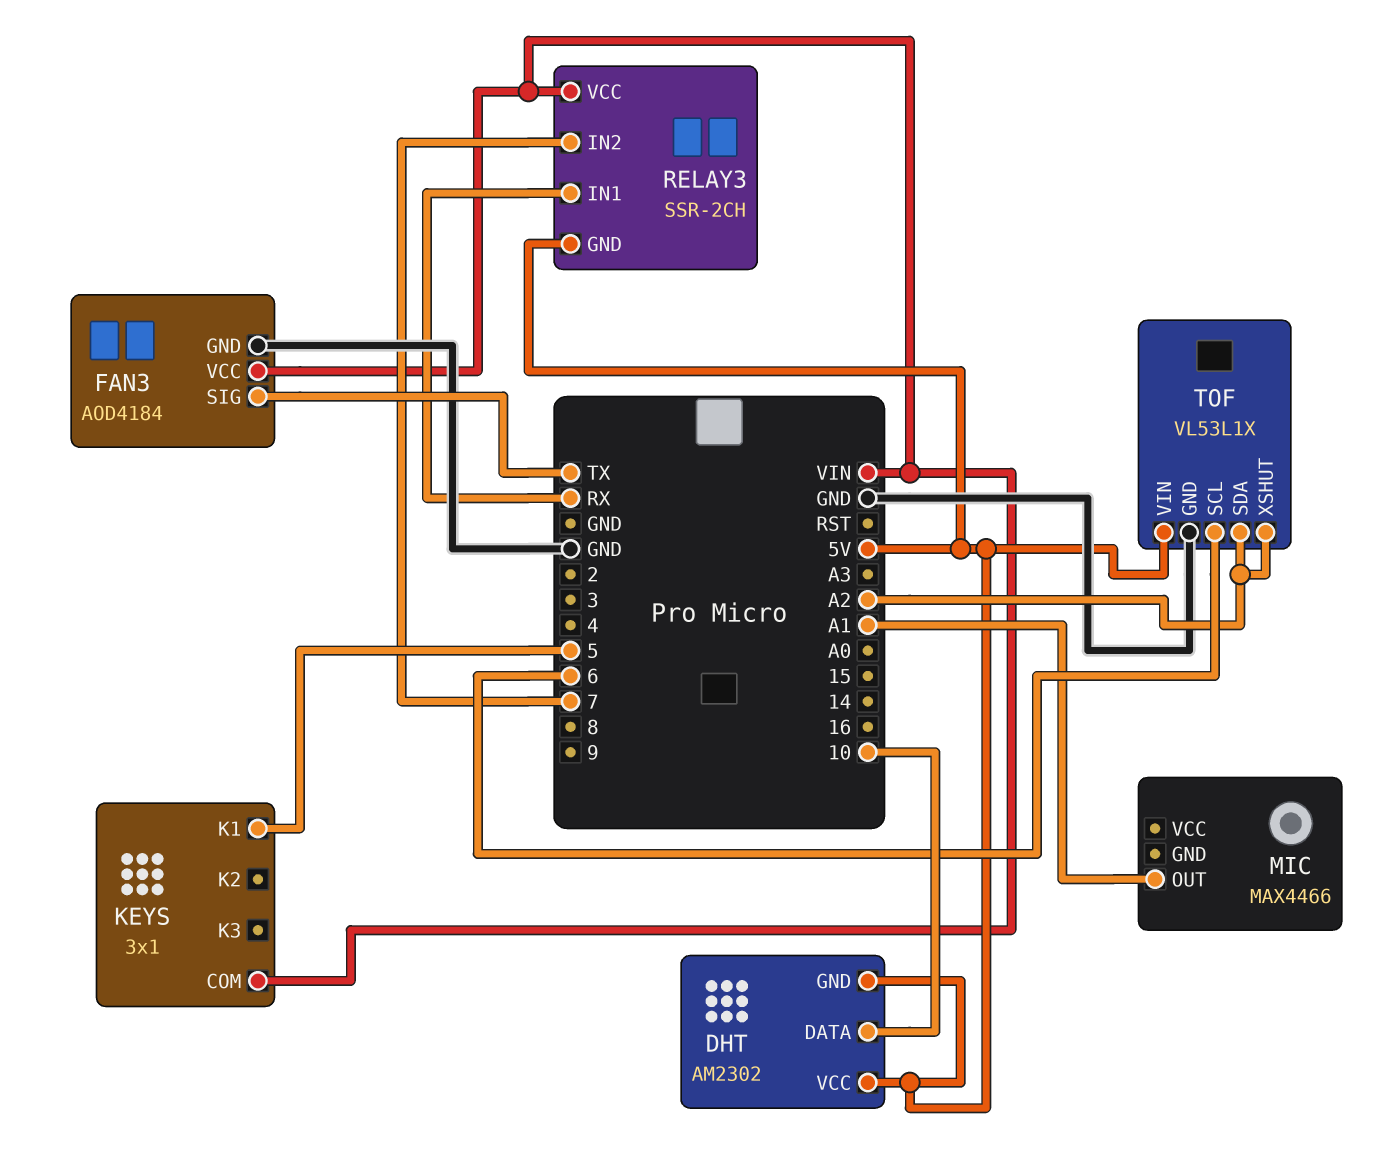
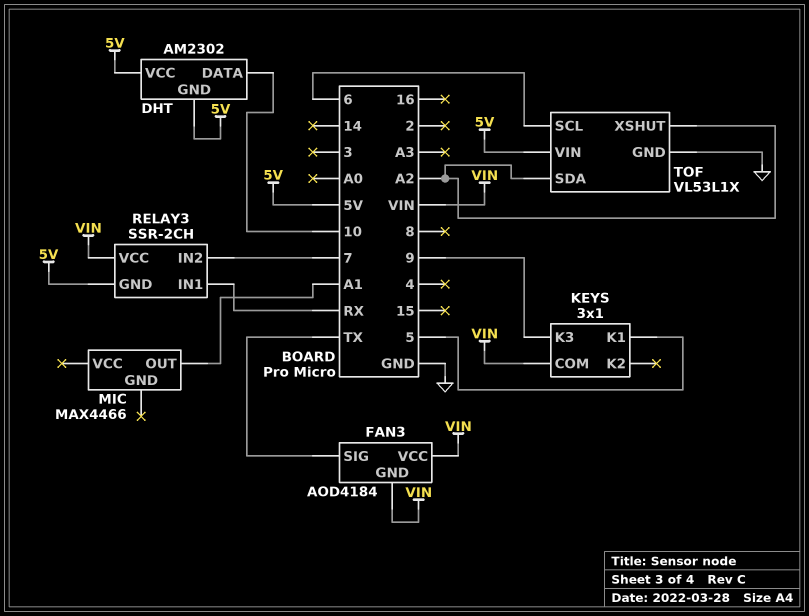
FAN3 pin GND: GND -> VIN
KEYS pin K3: none -> 9

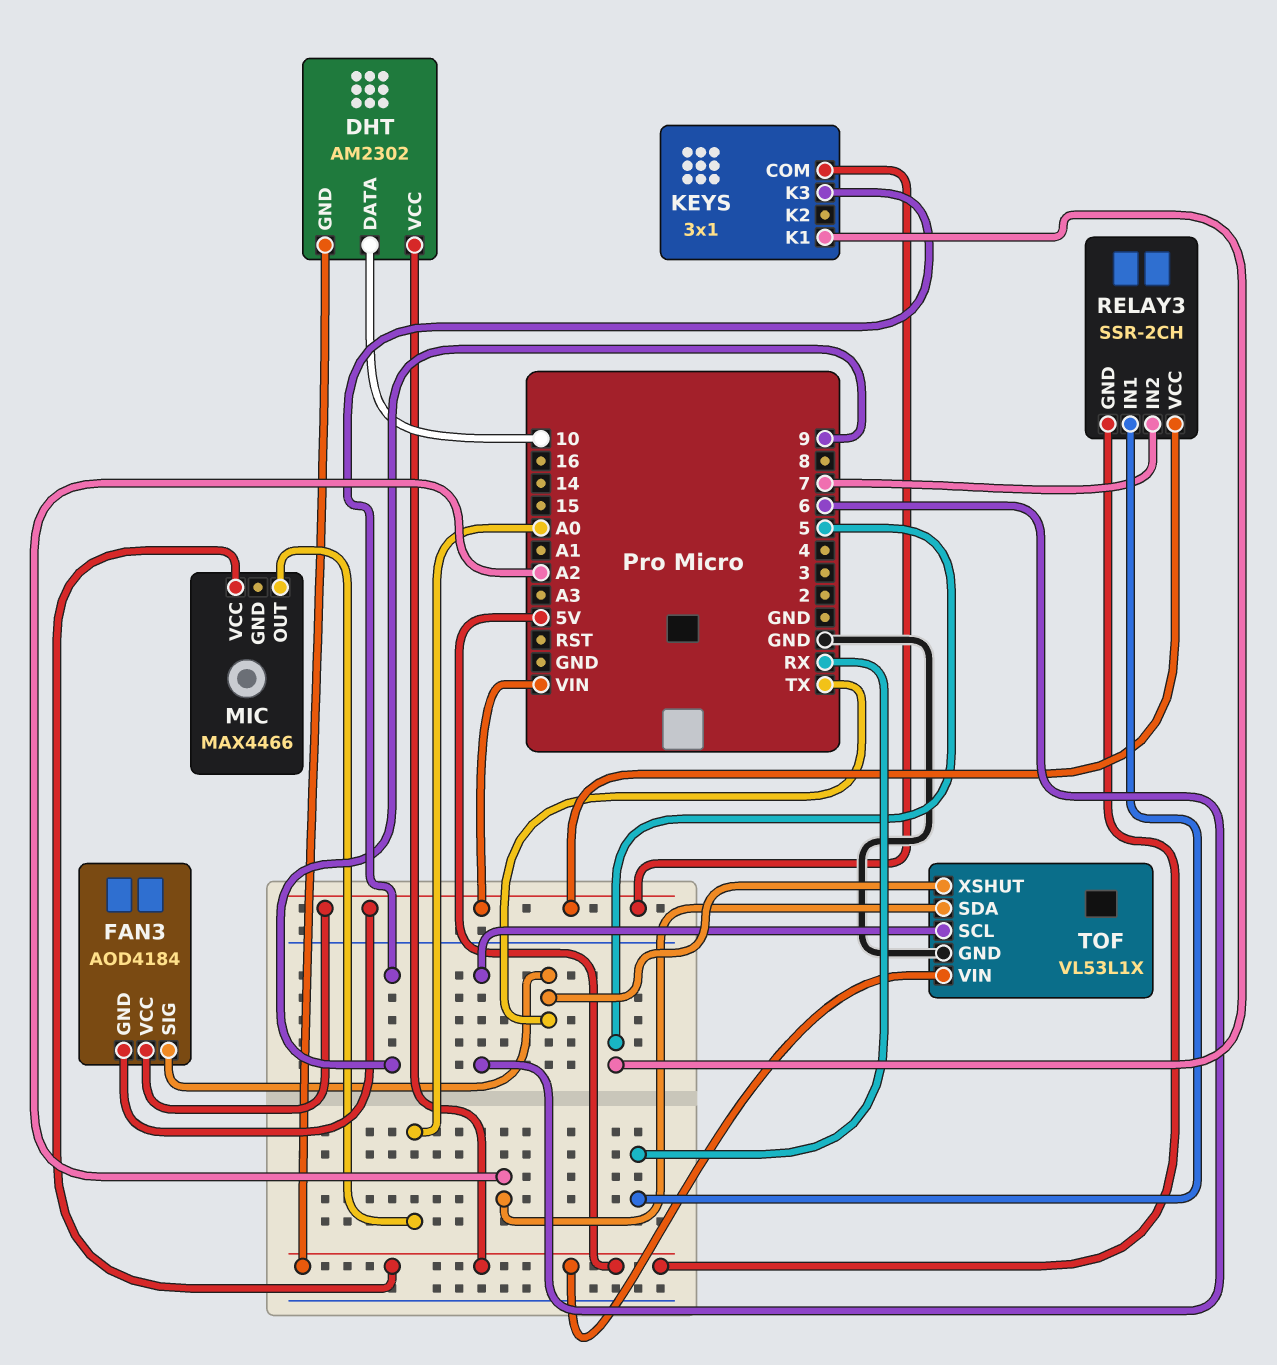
MIC pin OUT: A1 -> A0
MIC pin VCC: none -> 5V
TOF pin XSHUT: A2 -> TX

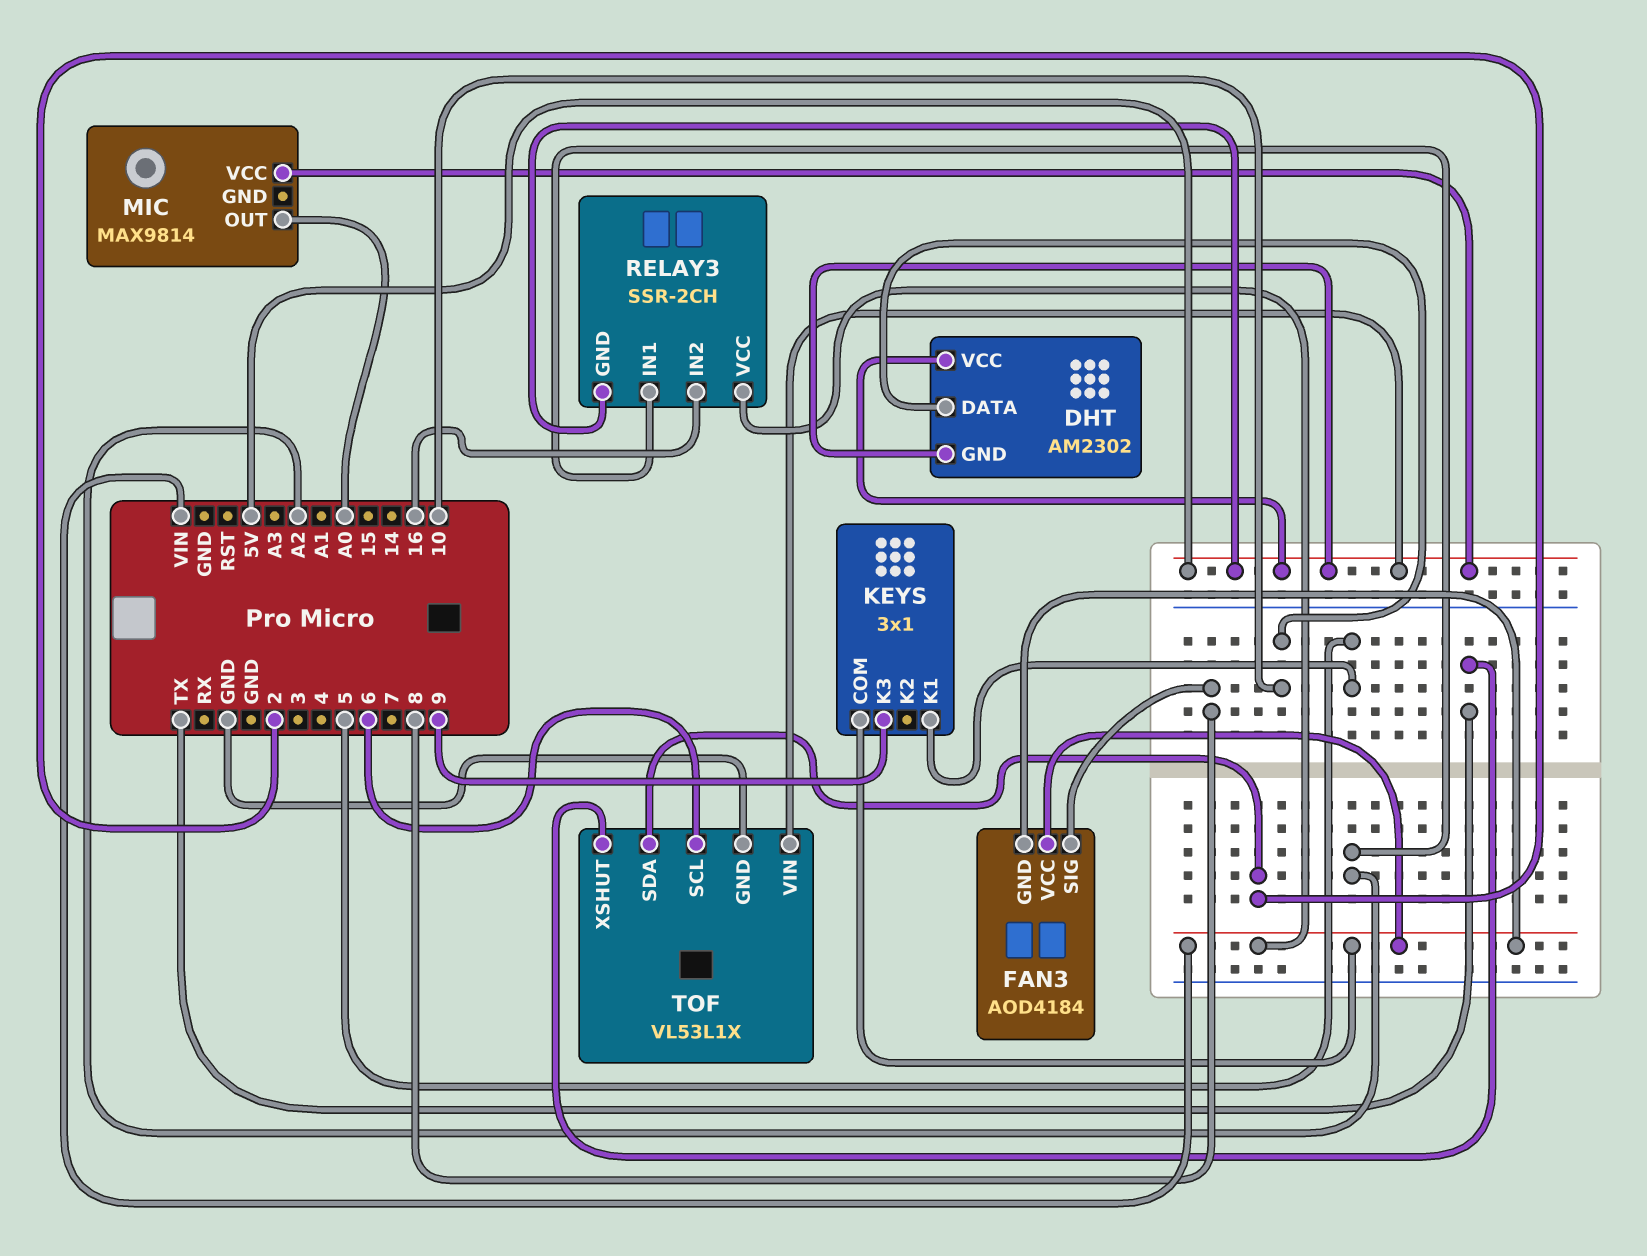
FAN3 pin SIG: TX -> 8
MIC: MAX4466 -> MAX9814
RELAY3 pin IN1: RX -> A2
RELAY3 pin IN2: 7 -> 16
TOF pin SDA: A2 -> 2

